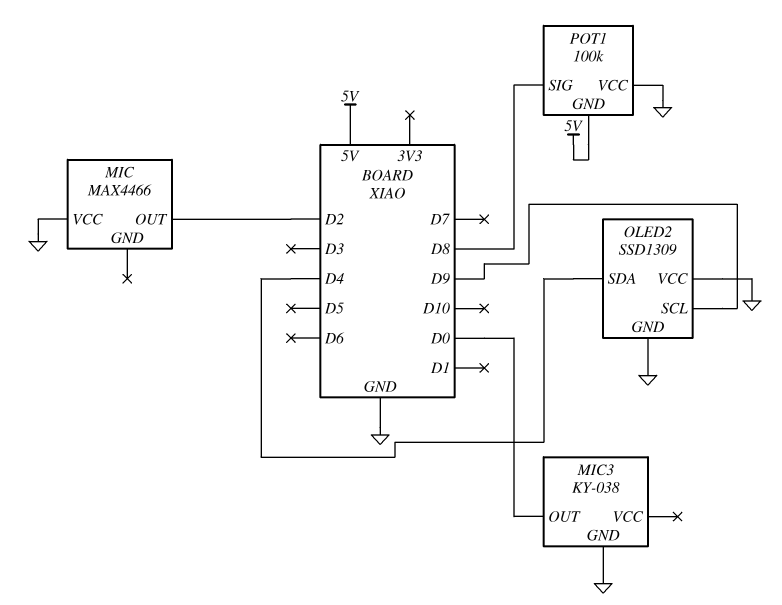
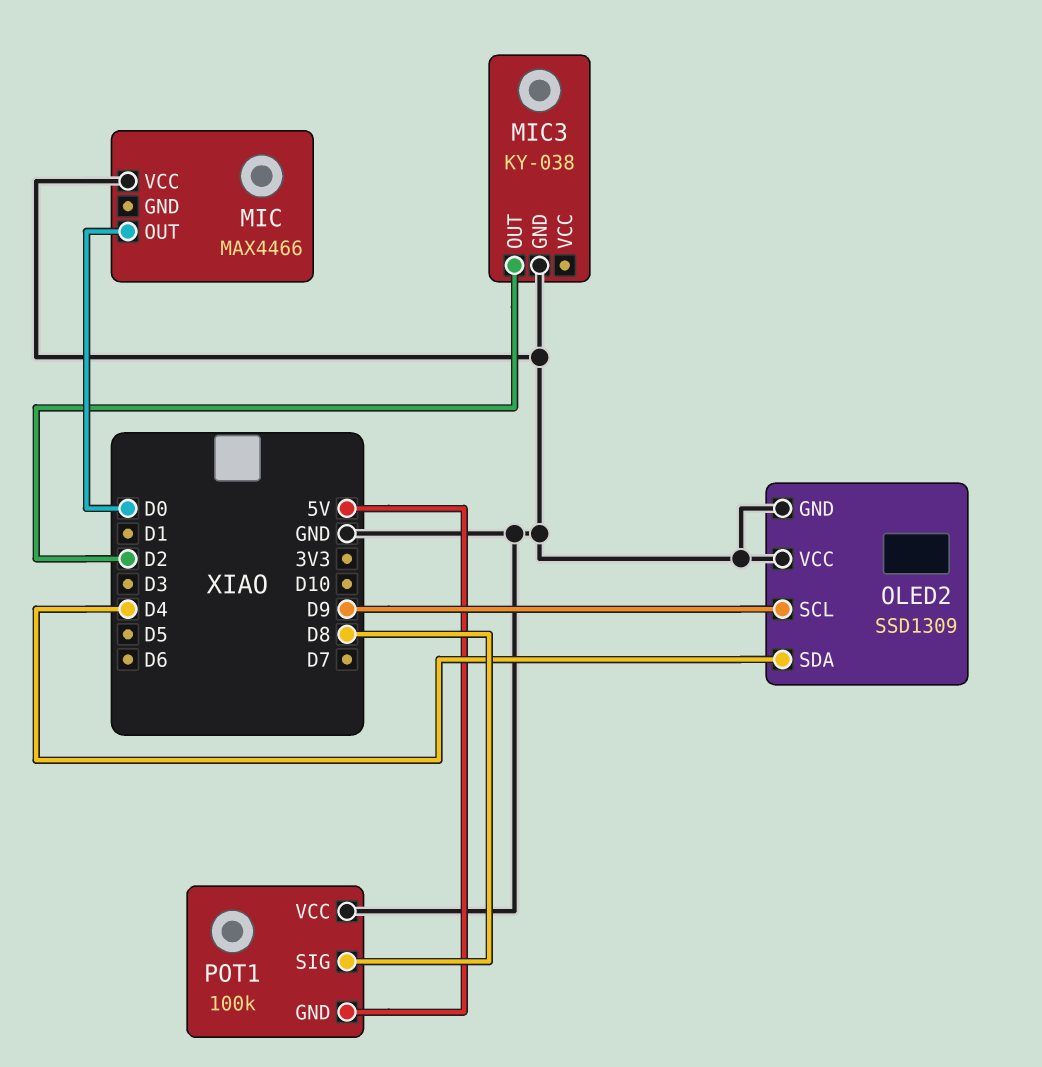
MIC pin OUT: D2 -> D0
MIC3 pin OUT: D0 -> D2

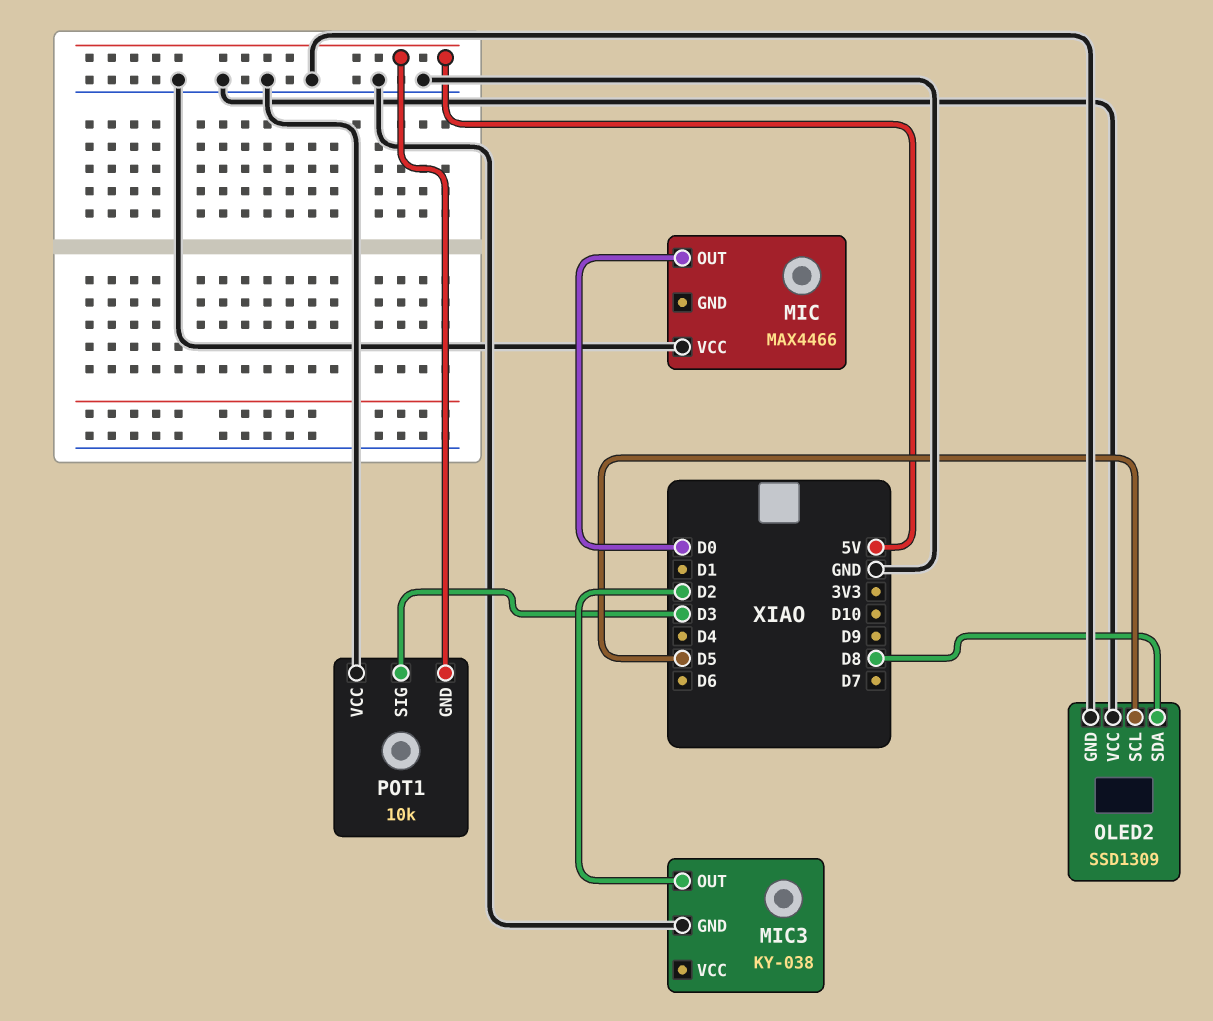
OLED2 pin SCL: D9 -> D5
OLED2 pin SDA: D4 -> D8
POT1: 100k -> 10k
POT1 pin SIG: D8 -> D3

